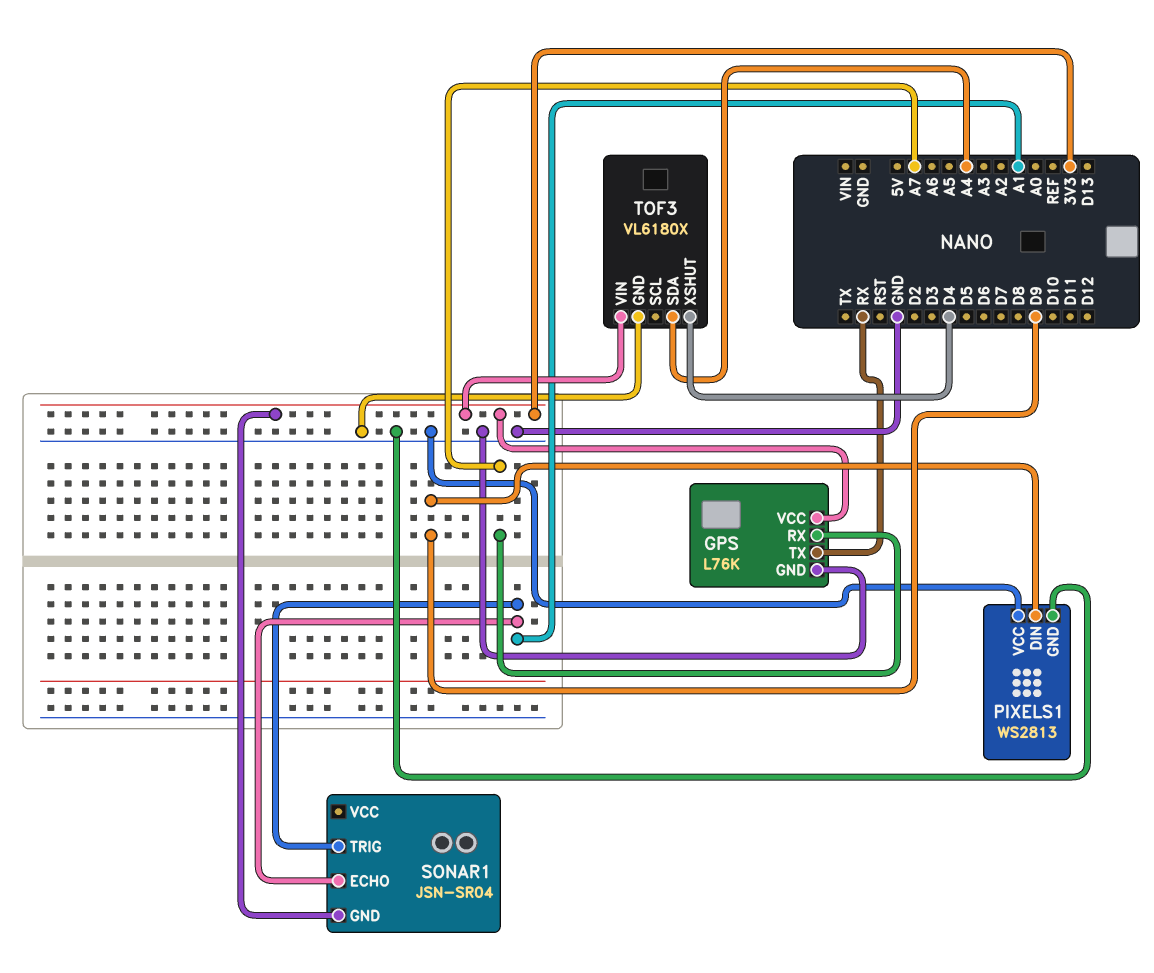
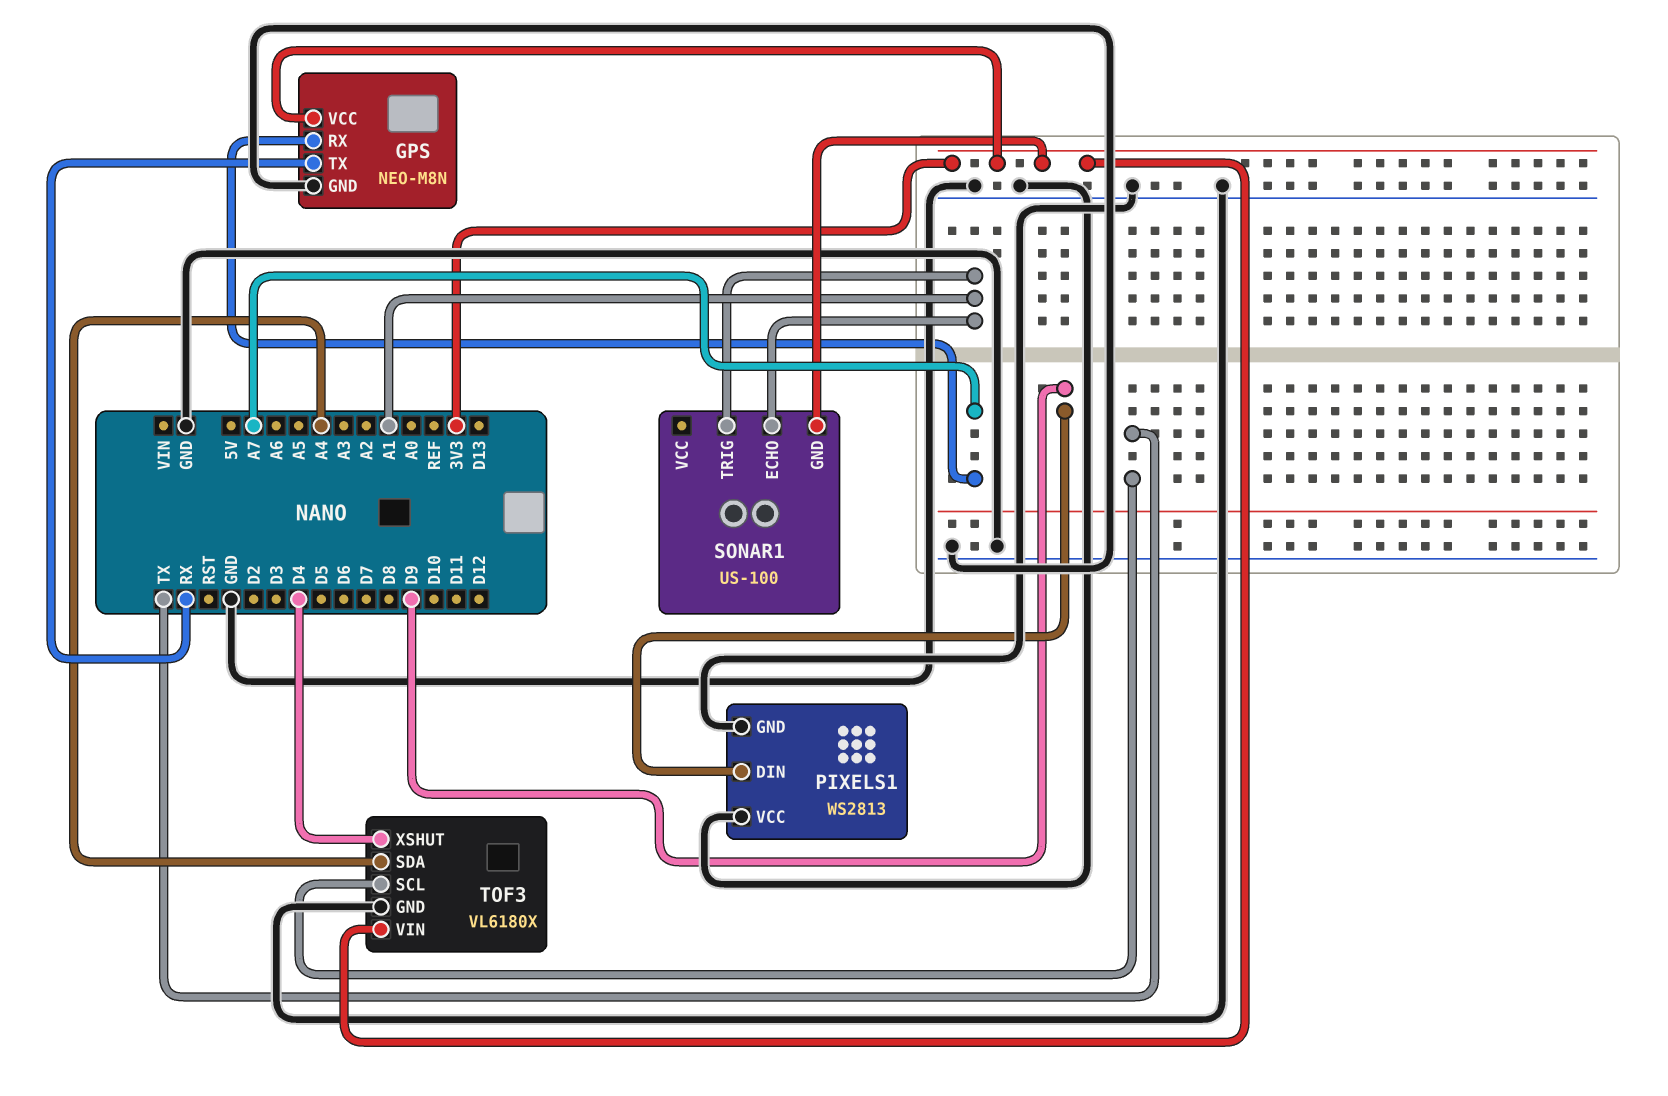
GPS: L76K -> NEO-M8N
SONAR1: JSN-SR04 -> US-100
TOF3 pin SCL: none -> TX

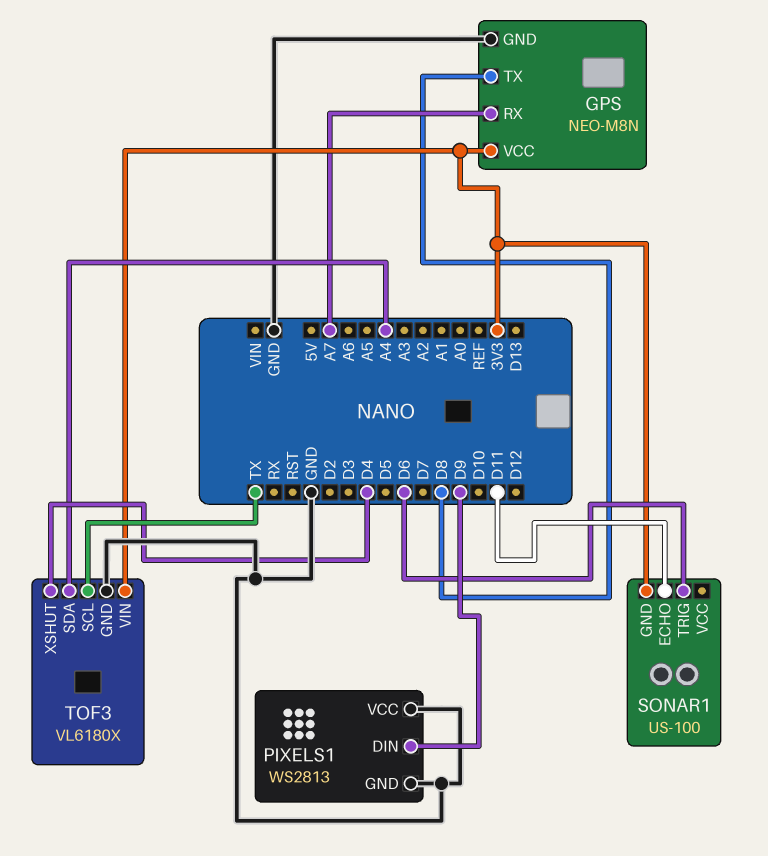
GPS pin TX: RX -> D8
SONAR1 pin ECHO: A1 -> D11
SONAR1 pin TRIG: A1 -> D6

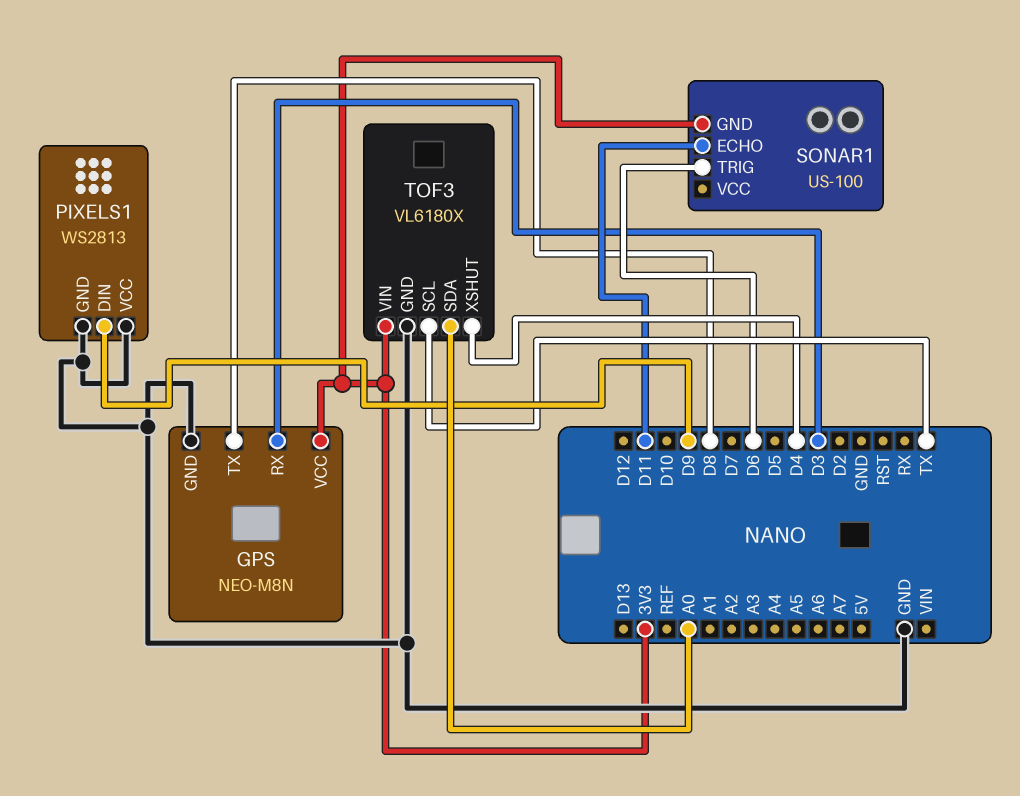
GPS pin RX: A7 -> D3
TOF3 pin SDA: A4 -> A0

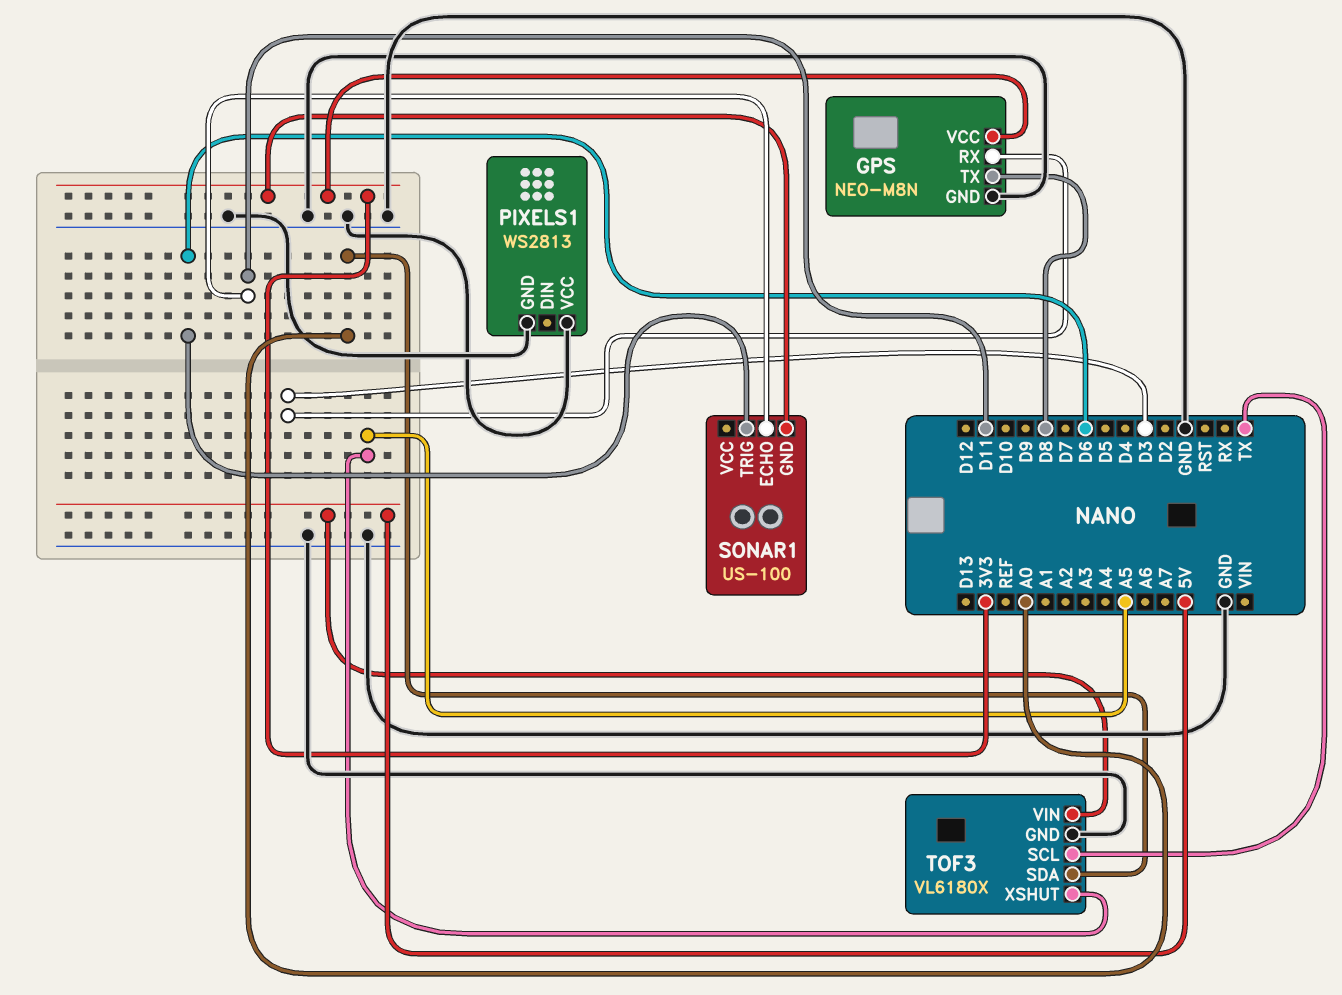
PIXELS1 pin DIN: D9 -> none
TOF3 pin VIN: 3V3 -> 5V
TOF3 pin XSHUT: D4 -> A5

